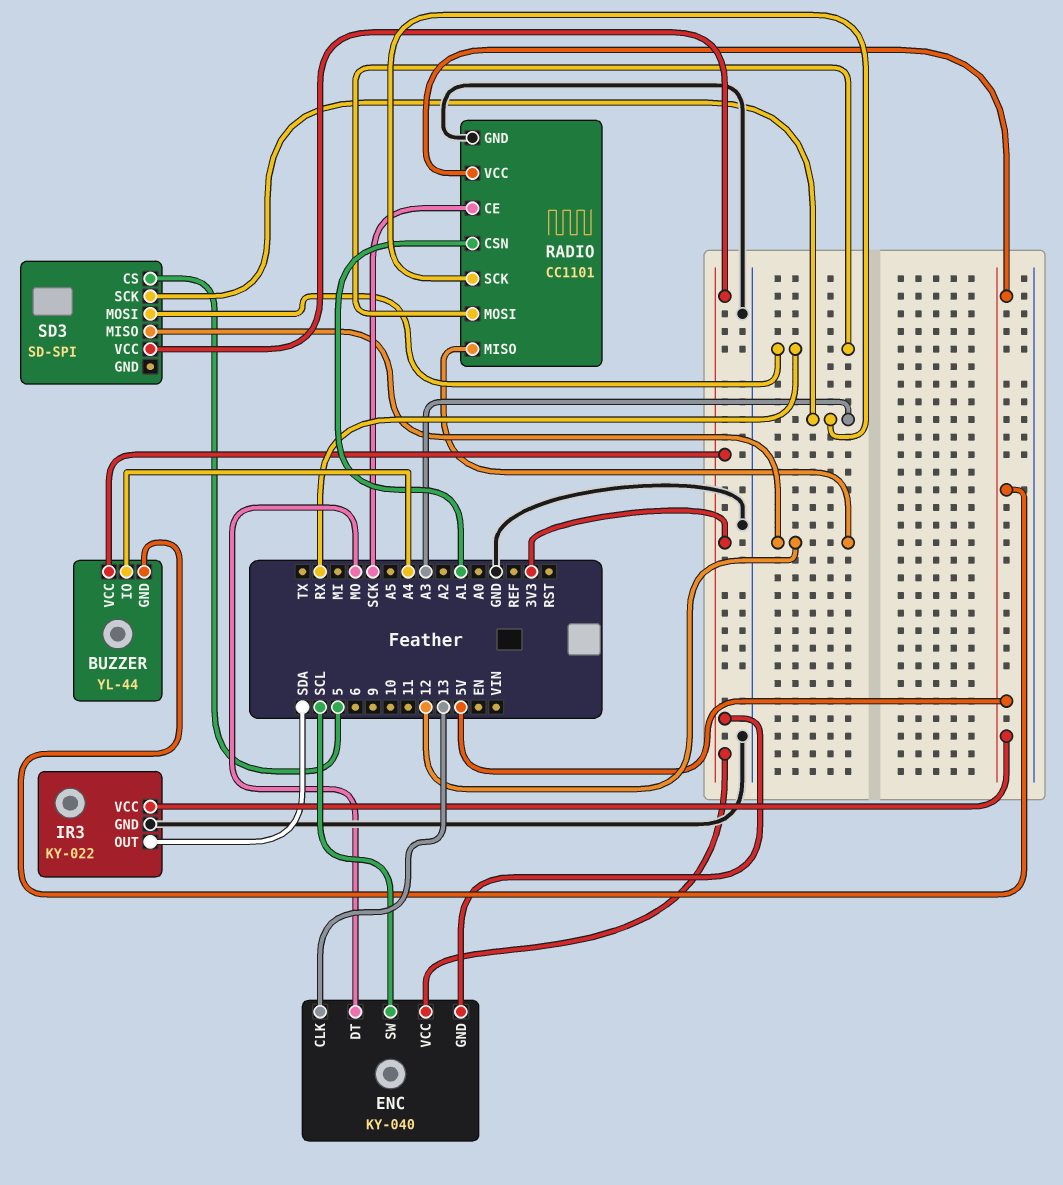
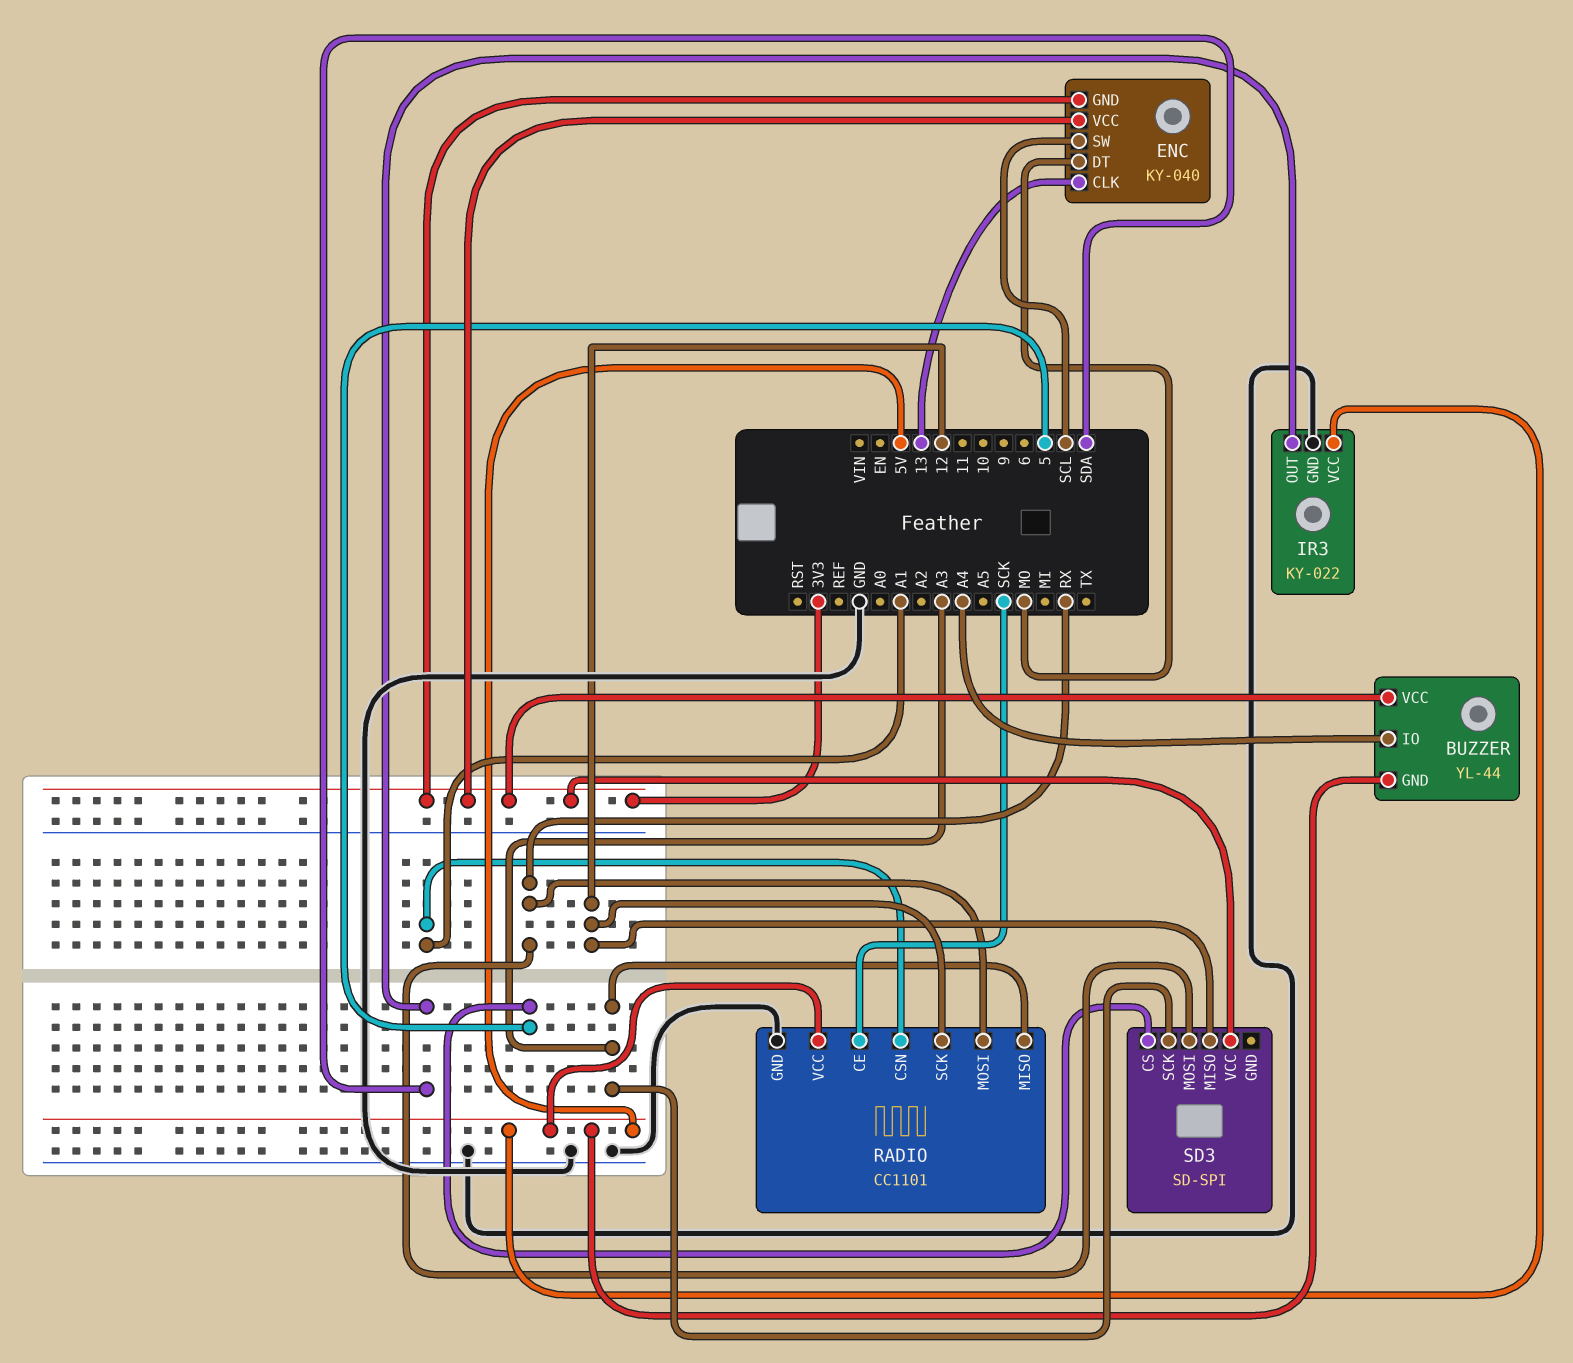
RADIO pin MISO: 12 -> A3
RADIO pin SCK: A3 -> 12

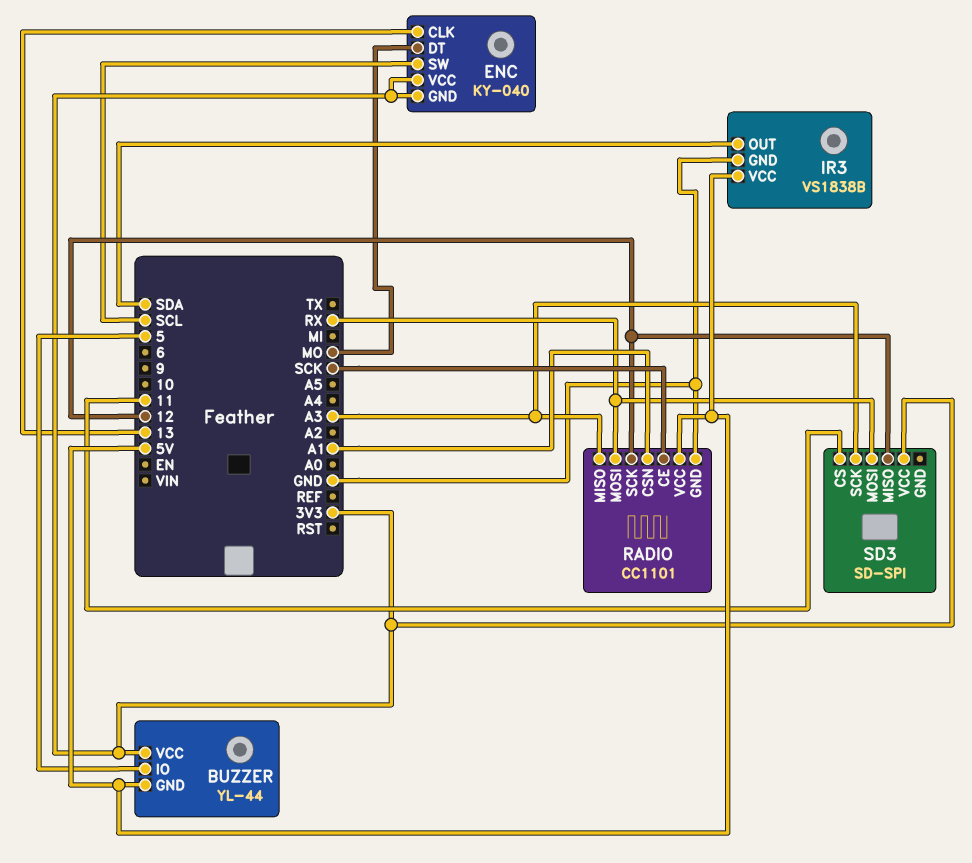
BUZZER pin IO: A4 -> 5
IR3: KY-022 -> VS1838B
SD3 pin CS: 5 -> 11

